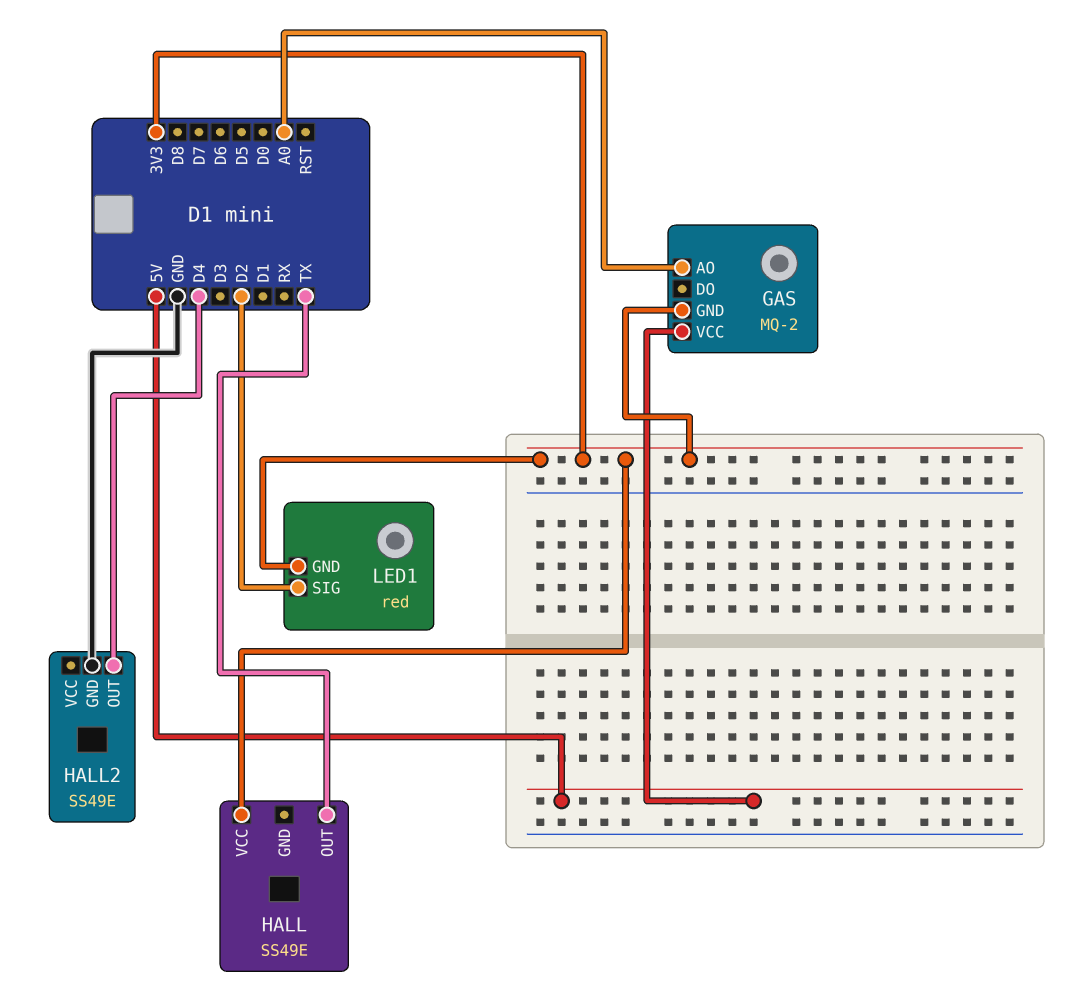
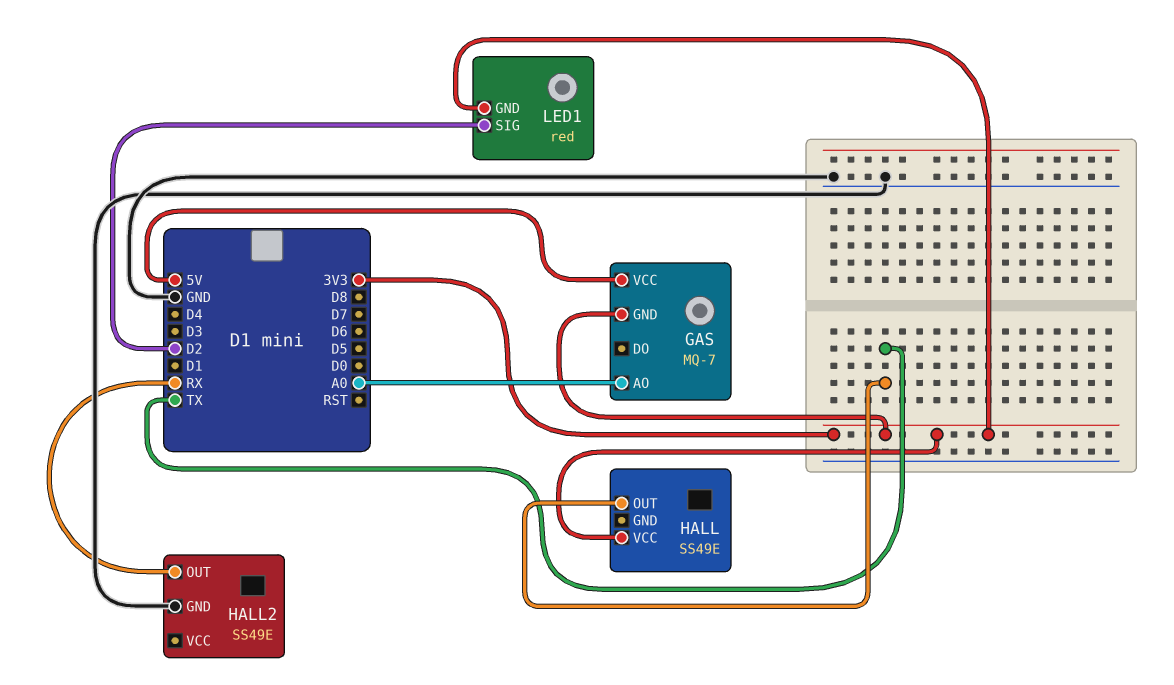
GAS: MQ-2 -> MQ-7
HALL2 pin OUT: D4 -> RX

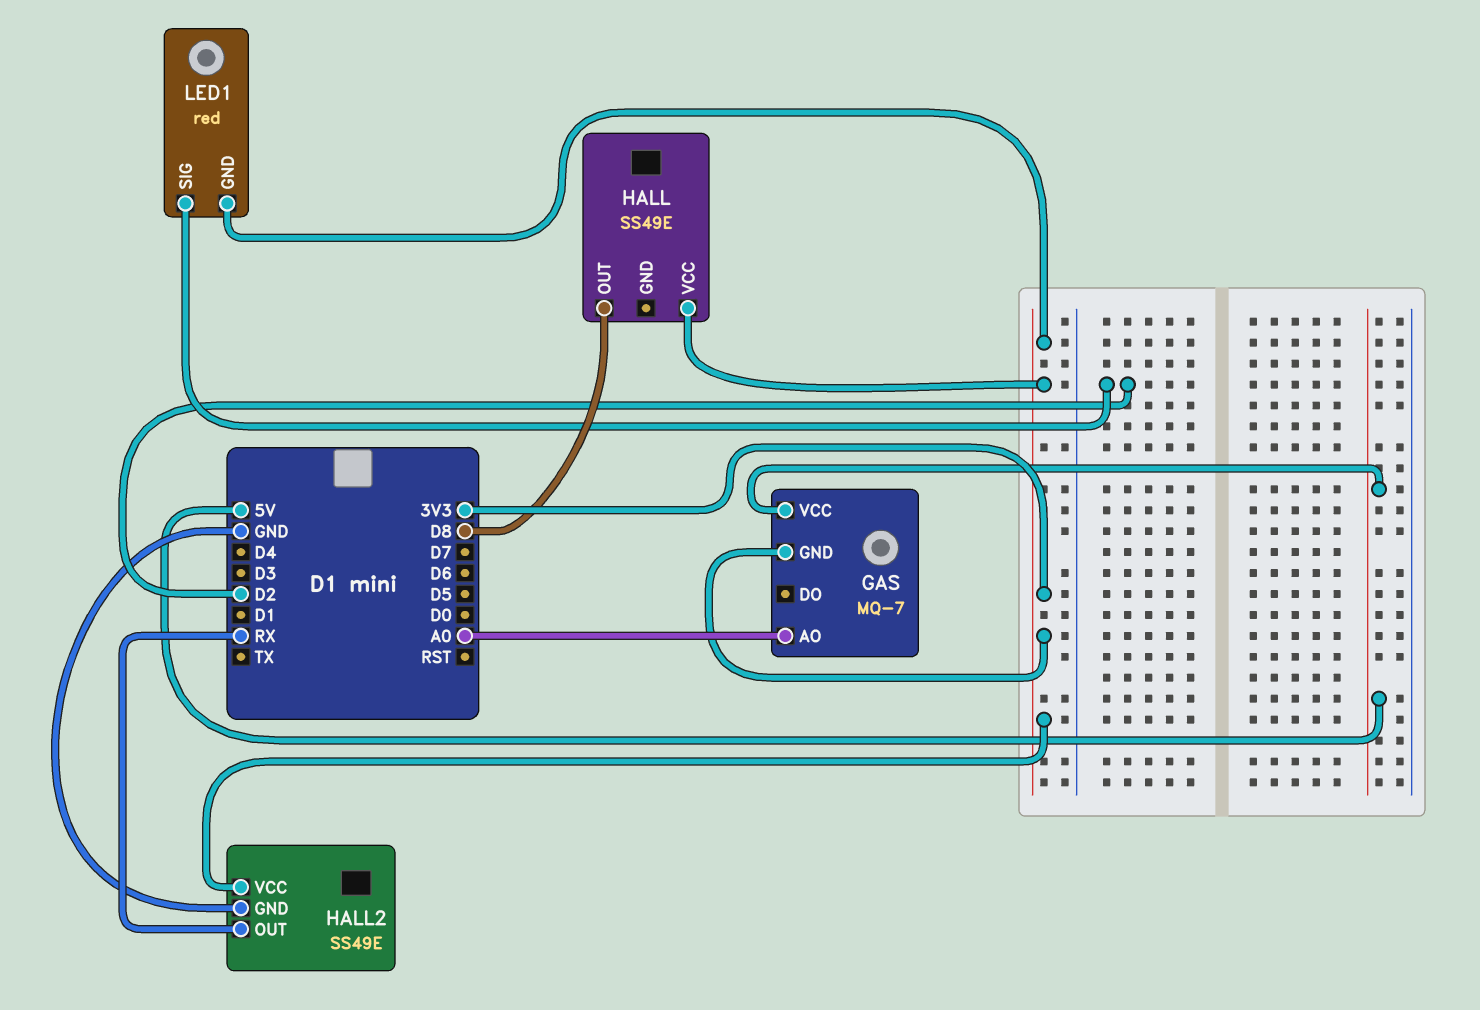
HALL pin OUT: TX -> D8
HALL2 pin VCC: none -> 3V3

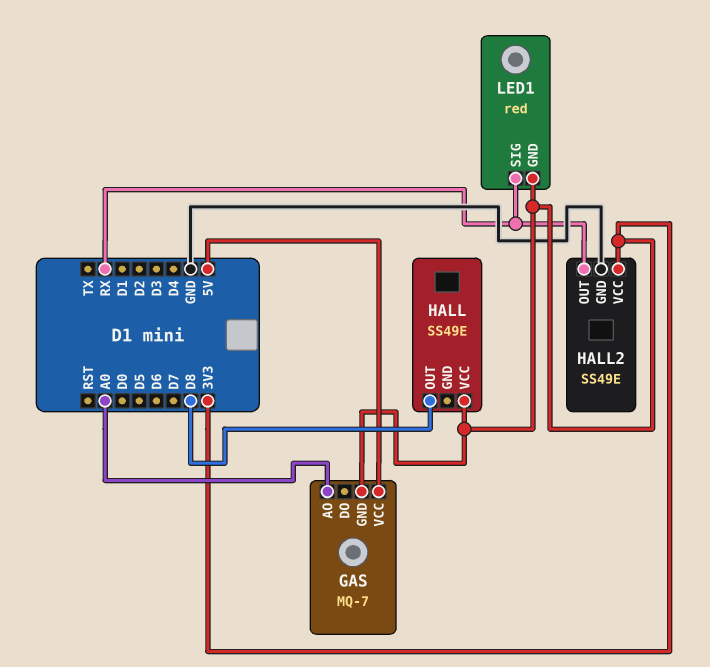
LED1 pin SIG: D2 -> RX

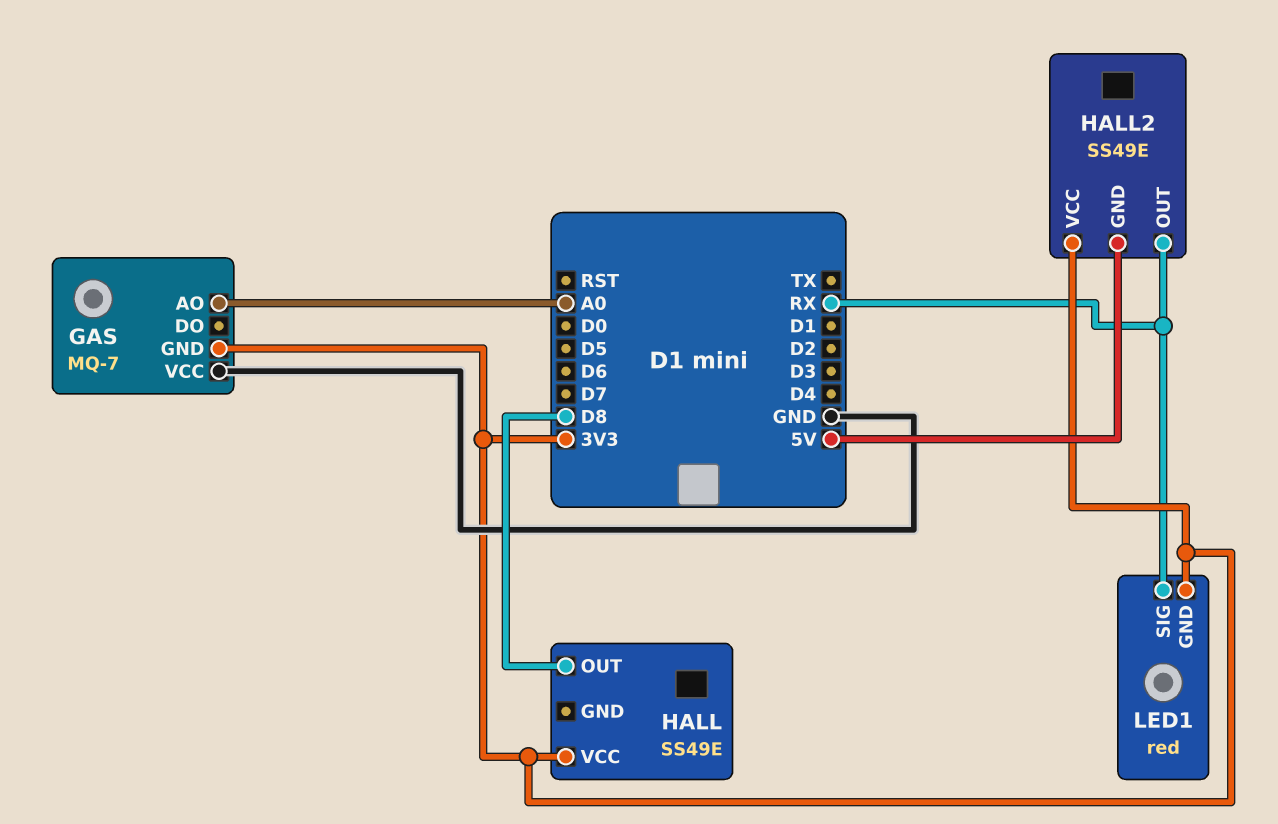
GAS pin VCC: 5V -> GND
HALL2 pin GND: GND -> 5V

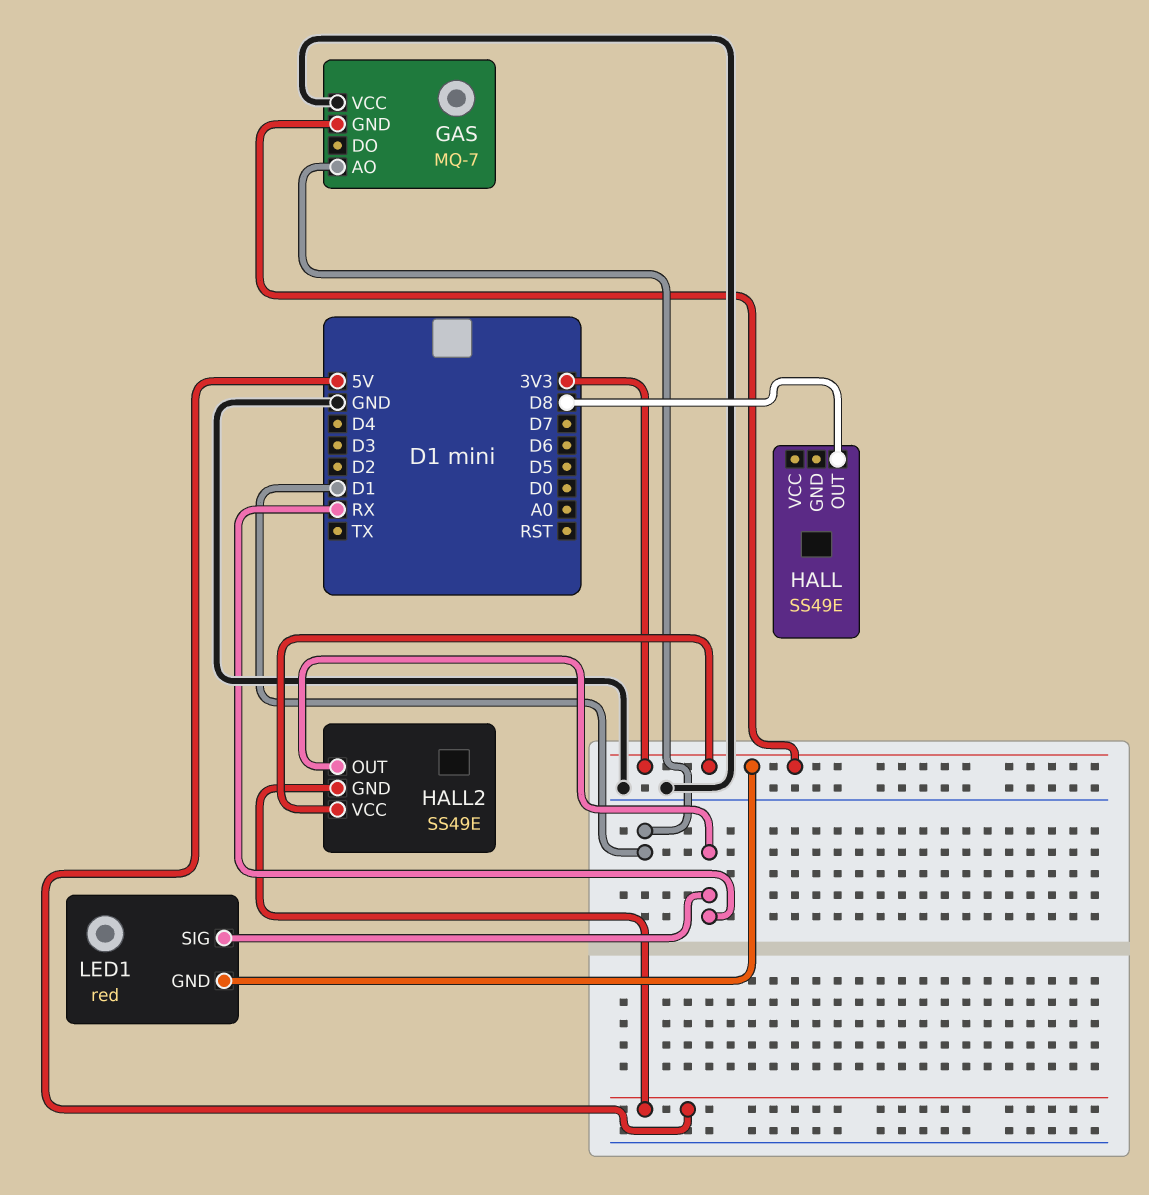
GAS pin AO: A0 -> D1
HALL pin VCC: 3V3 -> none

